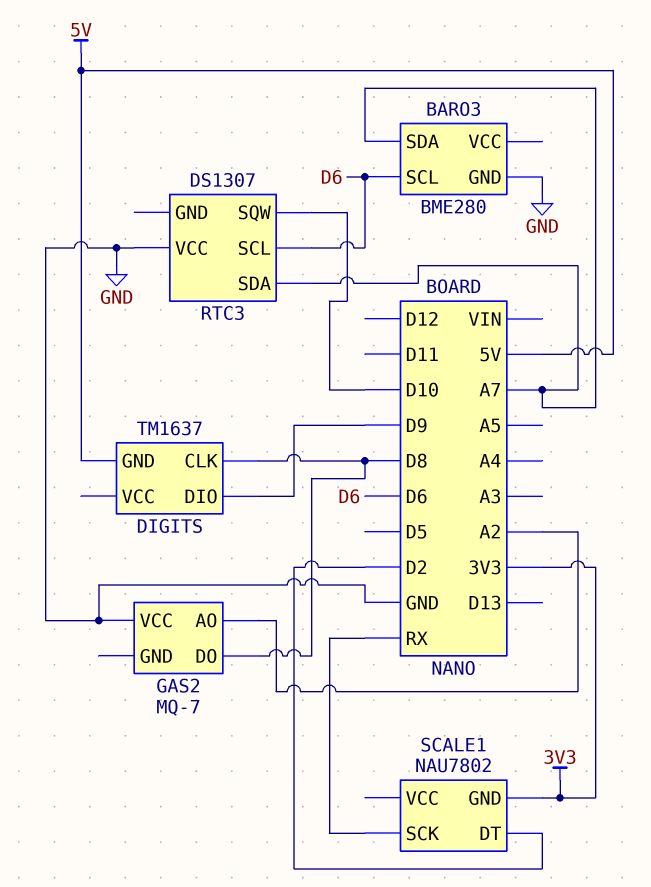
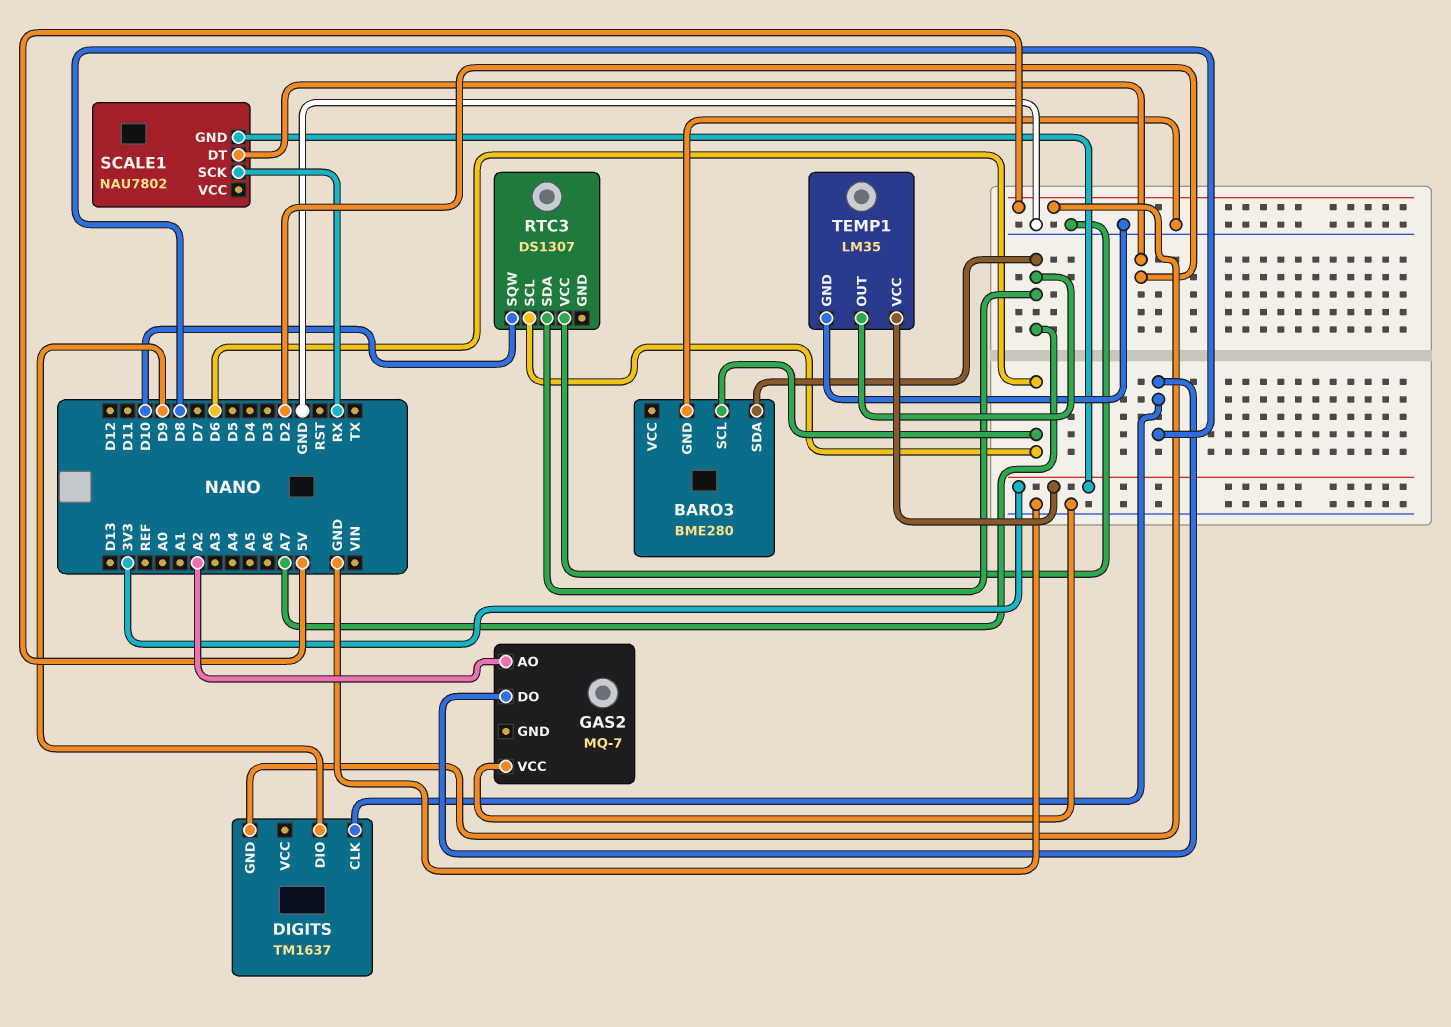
TEMP1: none -> LM35
TEMP1 pin GND: none -> GND
TEMP1 pin OUT: none -> A7
TEMP1 pin VCC: none -> 3V3

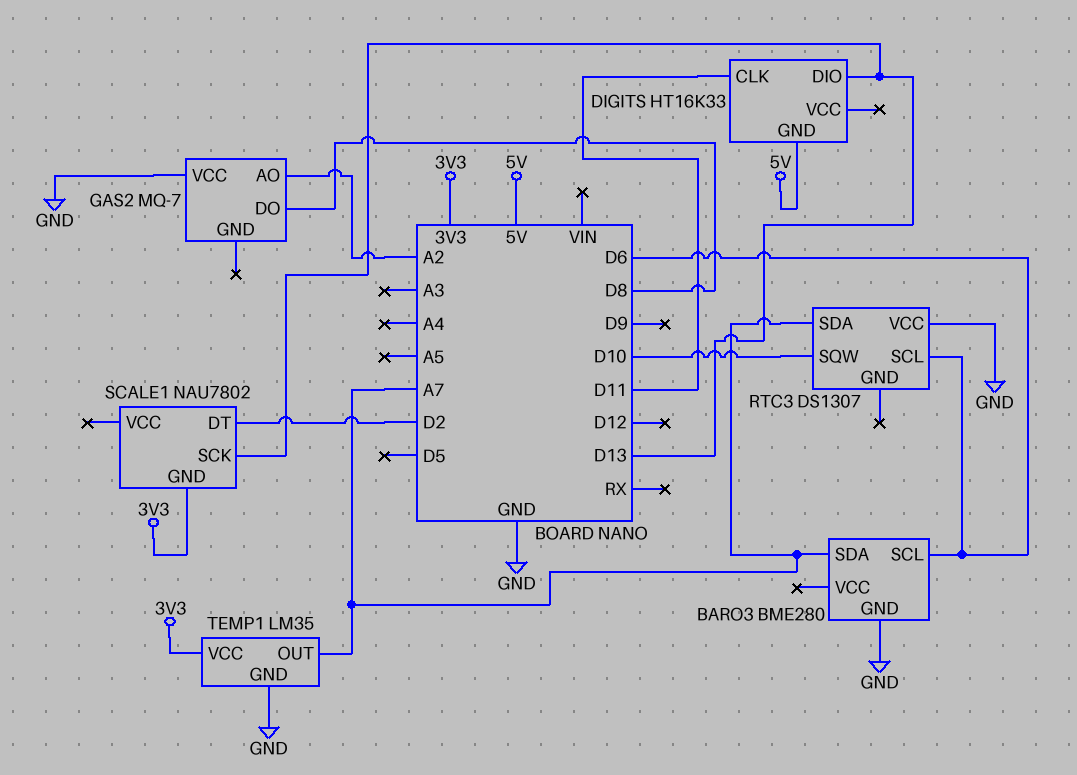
DIGITS: TM1637 -> HT16K33
DIGITS pin CLK: D8 -> D11
DIGITS pin DIO: D9 -> D13
SCALE1 pin SCK: RX -> D13

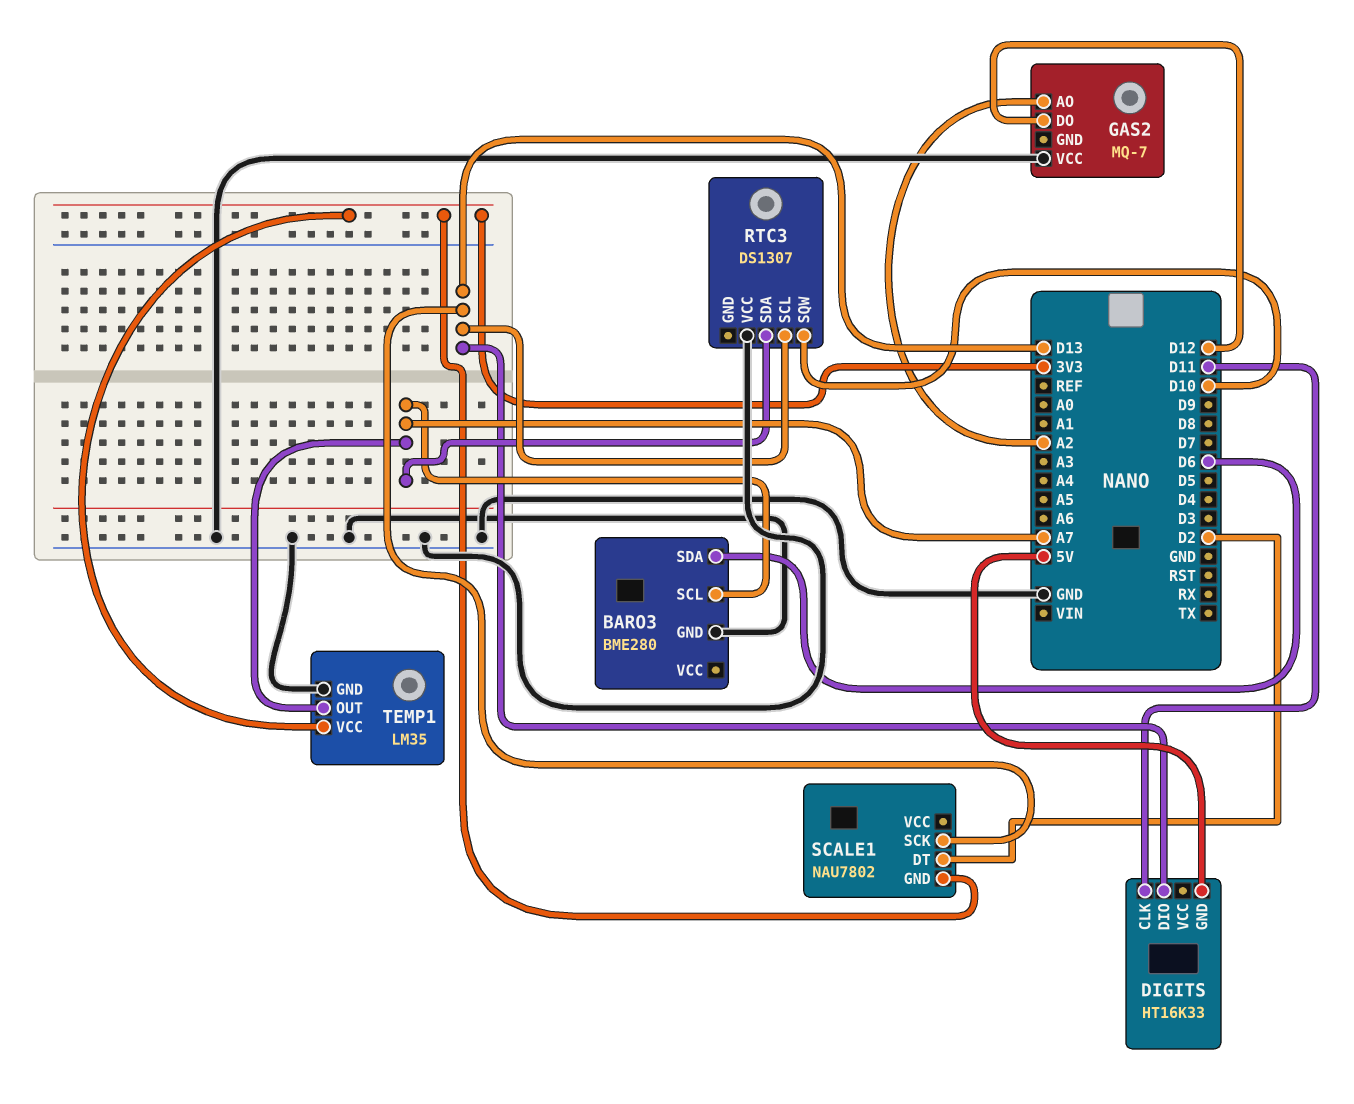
BARO3 pin SCL: D6 -> A7
BARO3 pin SDA: A7 -> D6
GAS2 pin DO: D8 -> D12
RTC3 pin SCL: D6 -> D13

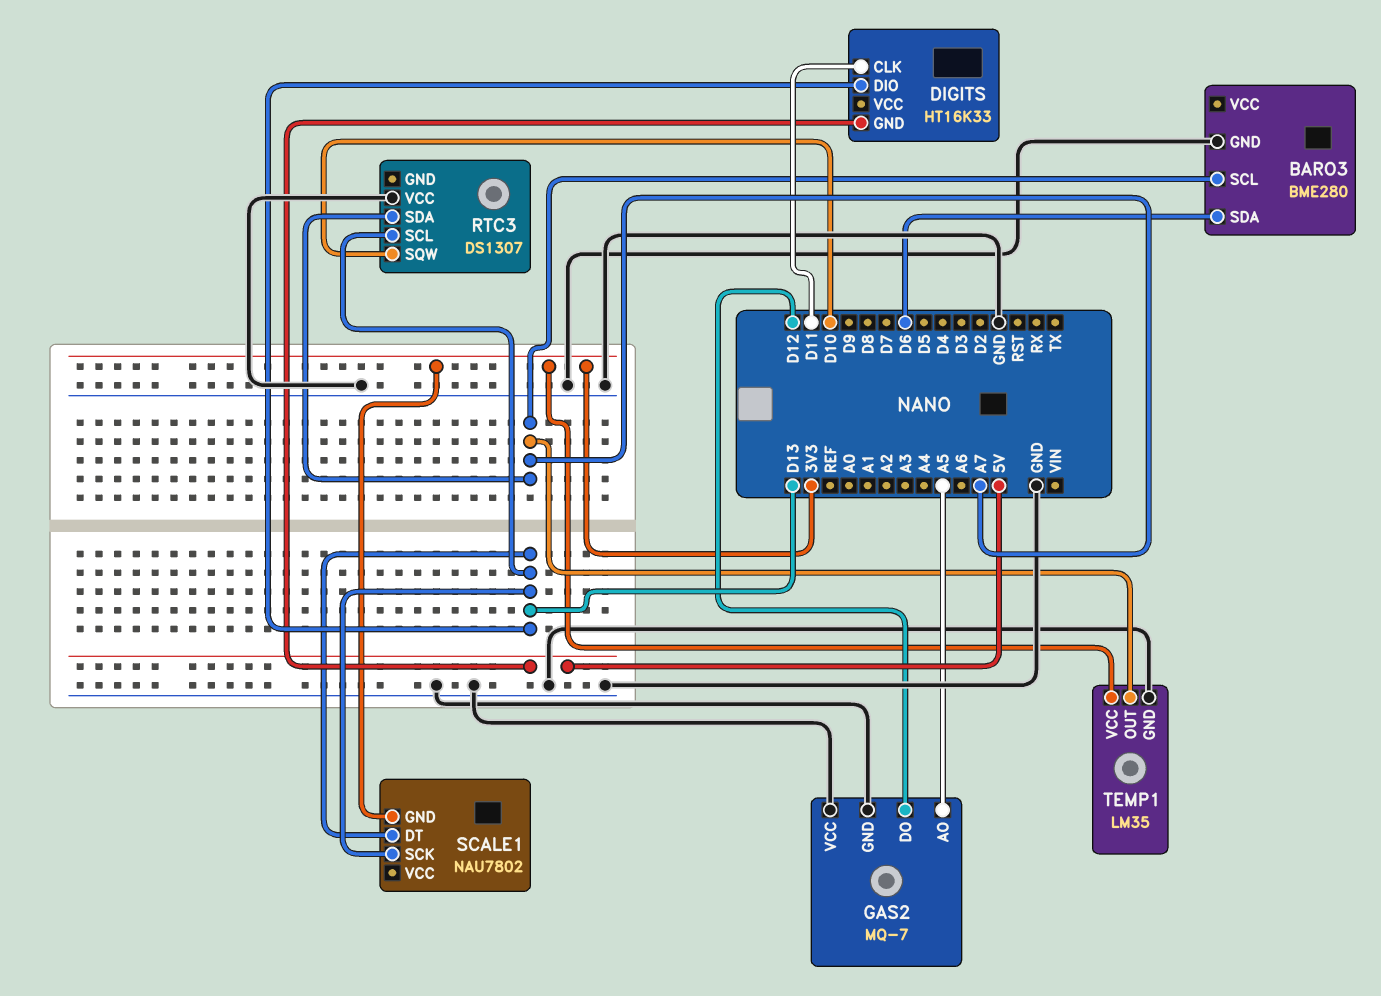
GAS2 pin AO: A2 -> A5
GAS2 pin GND: none -> GND
SCALE1 pin DT: D2 -> D13

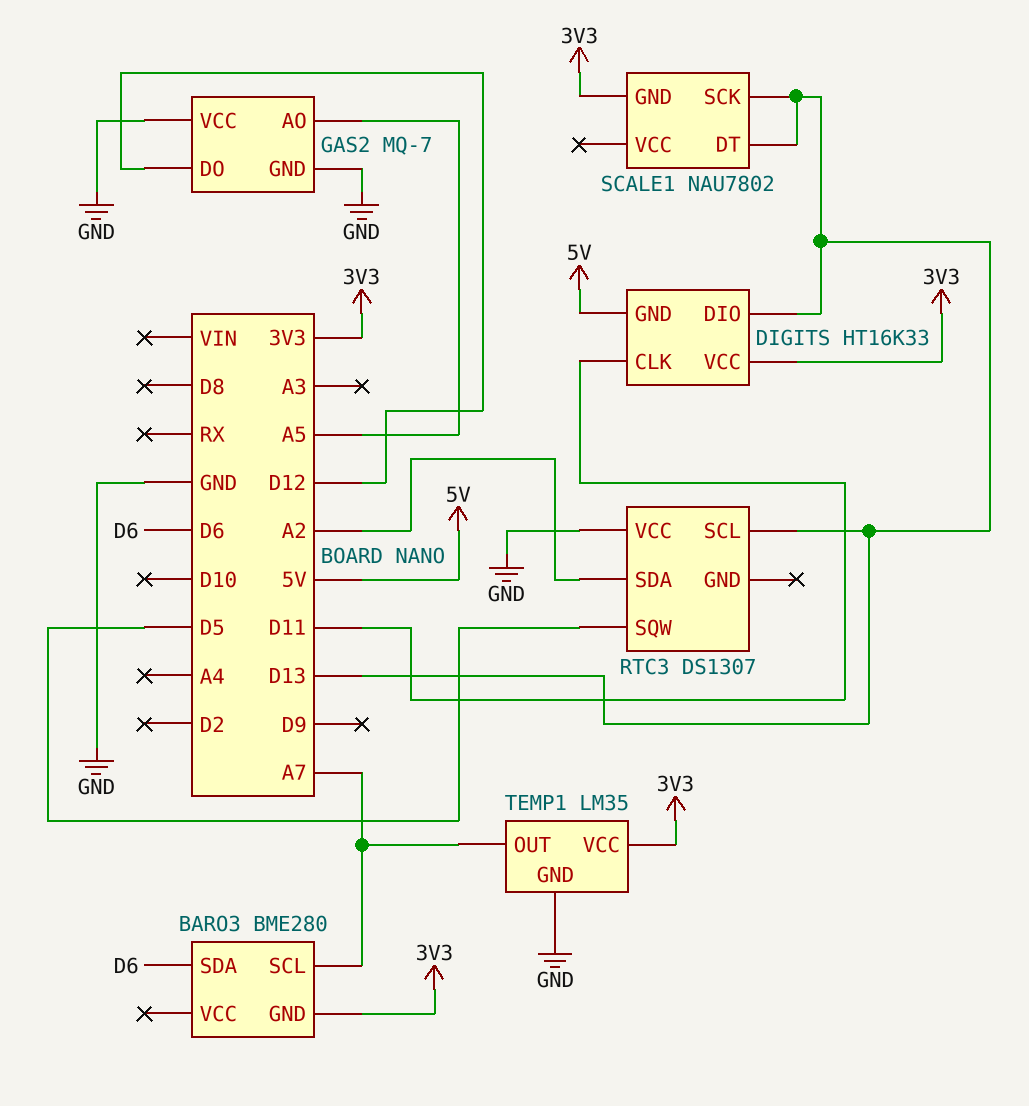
BARO3 pin GND: GND -> 3V3
DIGITS pin VCC: none -> 3V3
RTC3 pin SDA: A7 -> A2
RTC3 pin SQW: D10 -> D5

